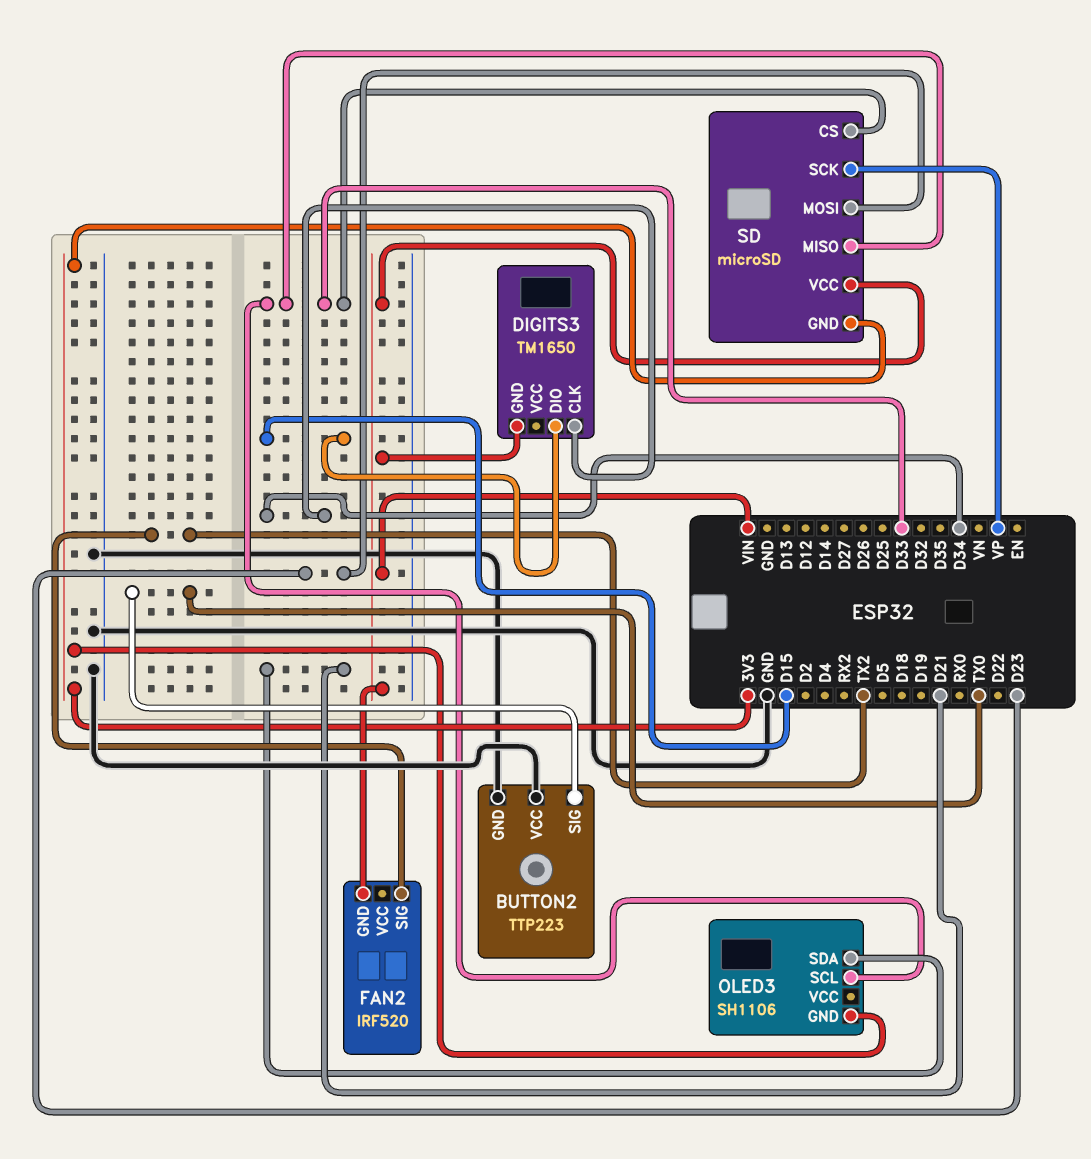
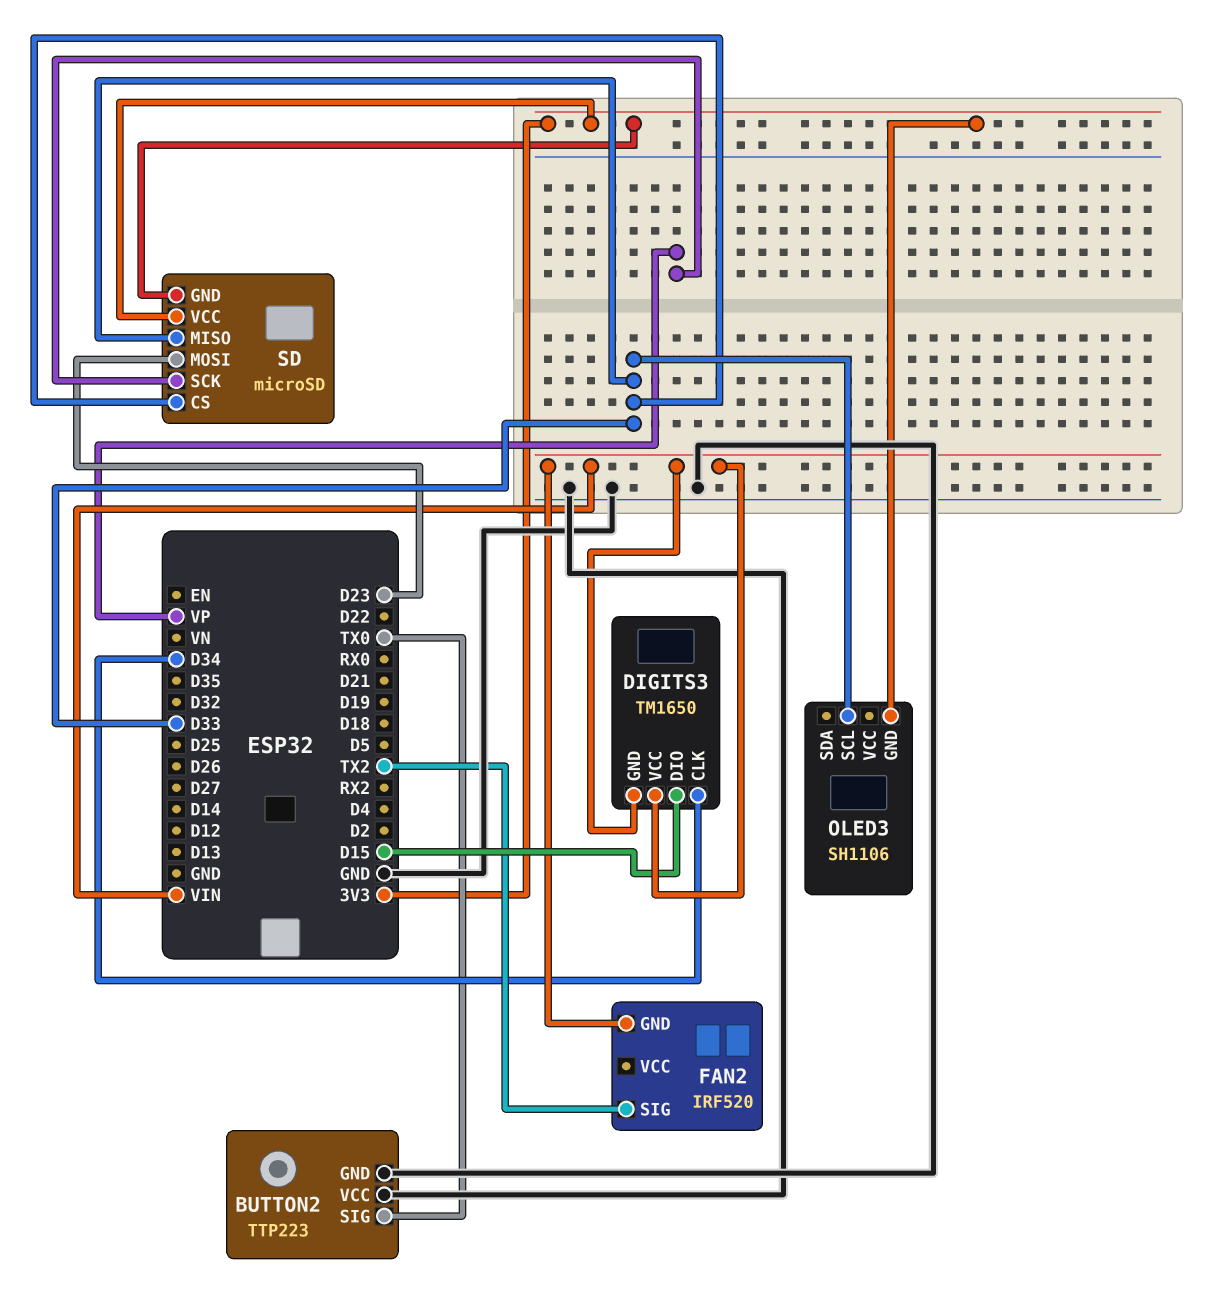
DIGITS3 pin VCC: none -> VIN
OLED3 pin SDA: D21 -> none
SD pin VCC: VIN -> 3V3

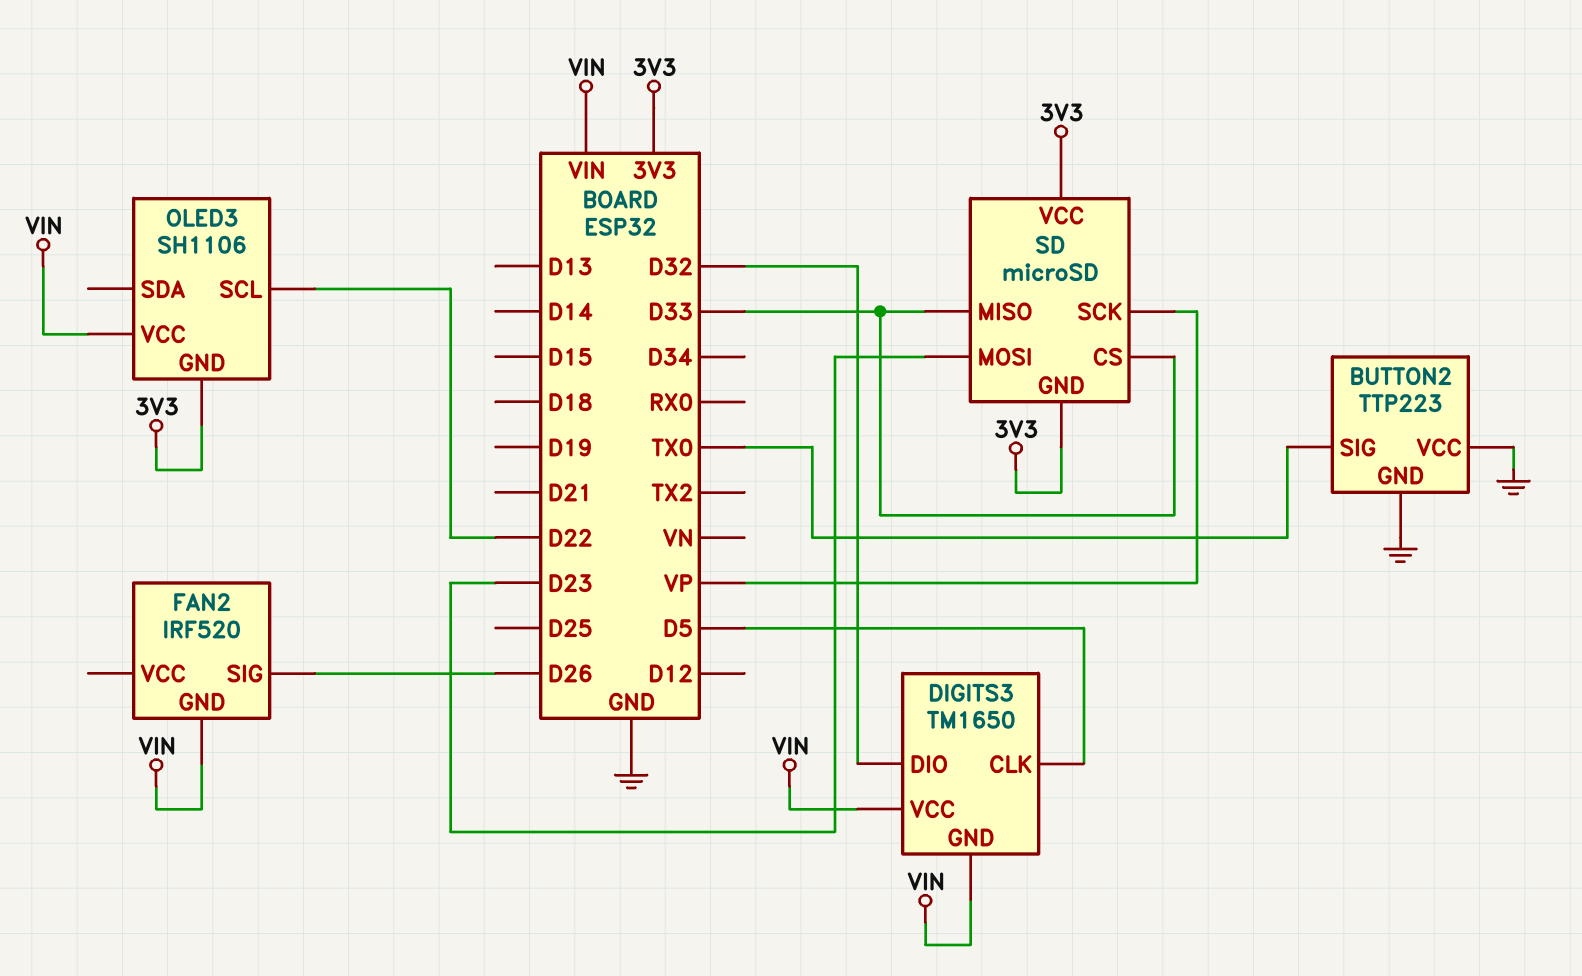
DIGITS3 pin CLK: D34 -> D5
DIGITS3 pin DIO: D15 -> D32
FAN2 pin SIG: TX2 -> D26
OLED3 pin SCL: D33 -> D22
OLED3 pin VCC: none -> VIN

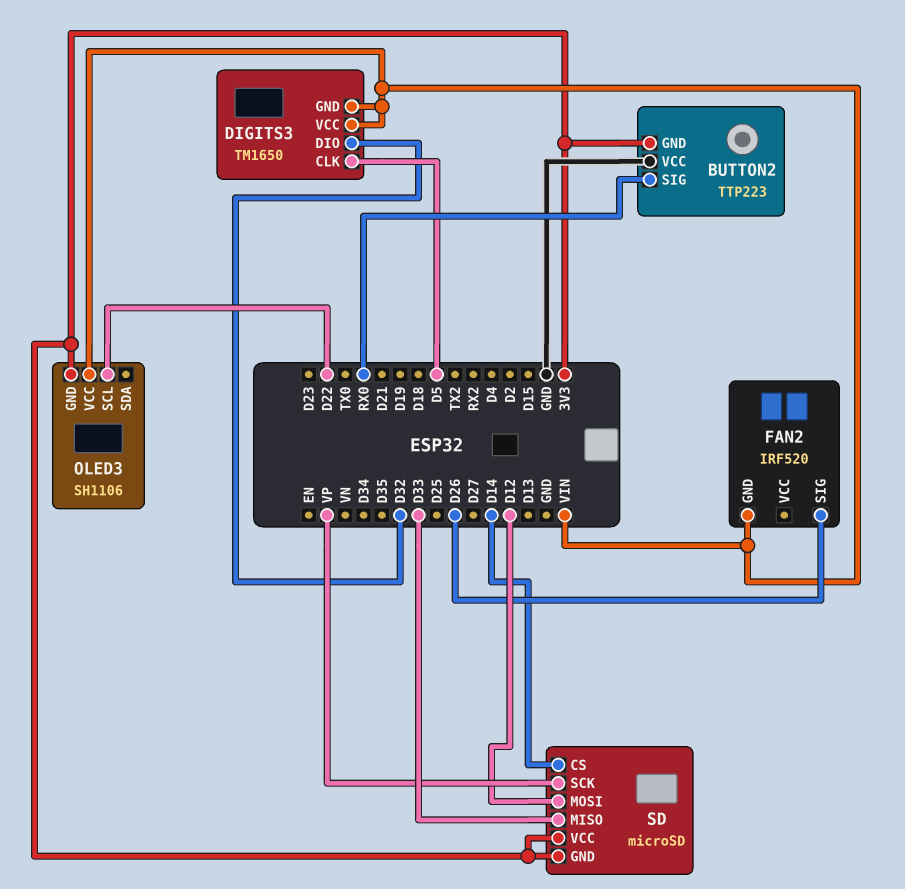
BUTTON2 pin GND: GND -> 3V3
BUTTON2 pin SIG: TX0 -> RX0
SD pin CS: D33 -> D14
SD pin MOSI: D23 -> D12

